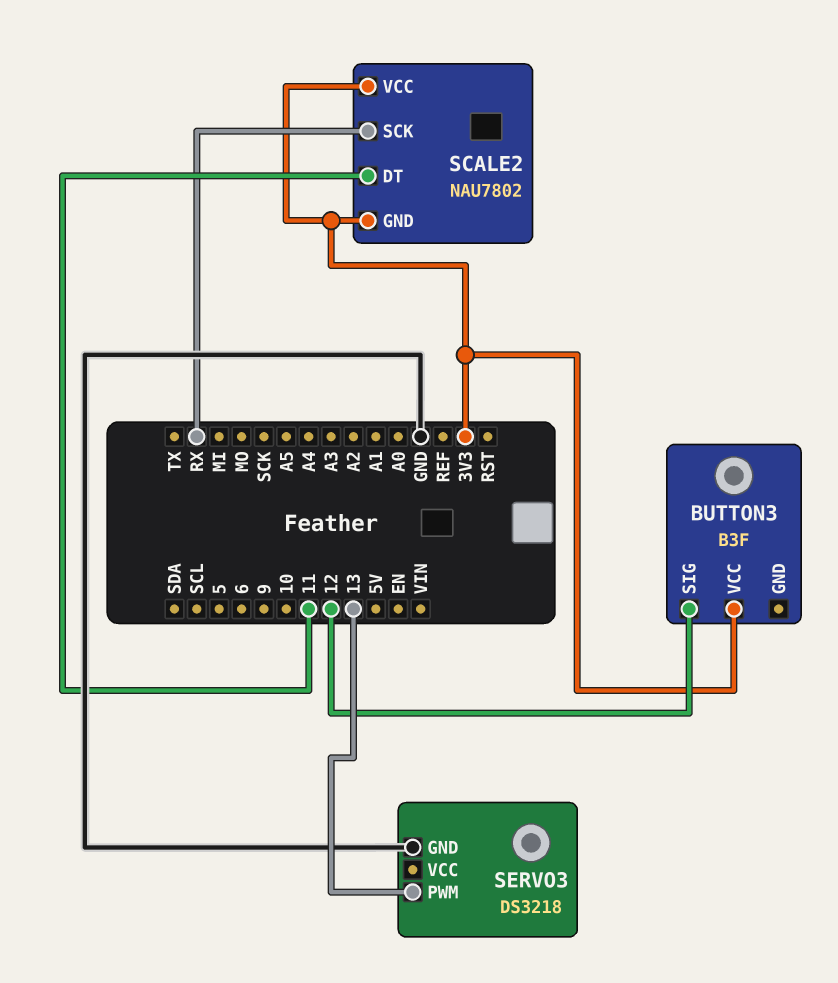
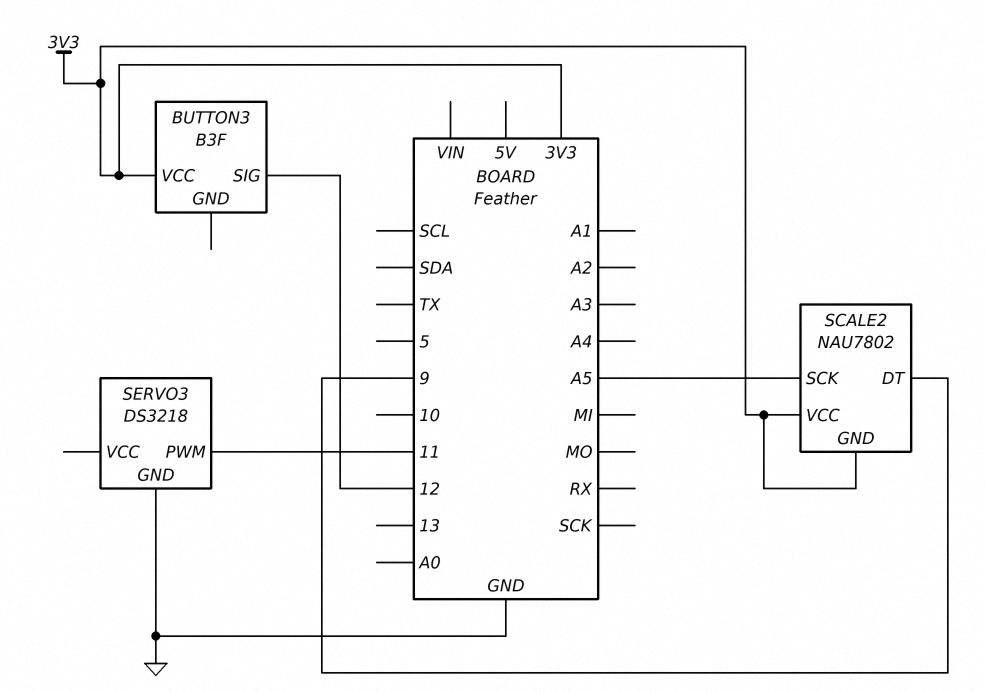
SCALE2 pin DT: 11 -> 9
SCALE2 pin SCK: RX -> A5
SERVO3 pin PWM: 13 -> 11

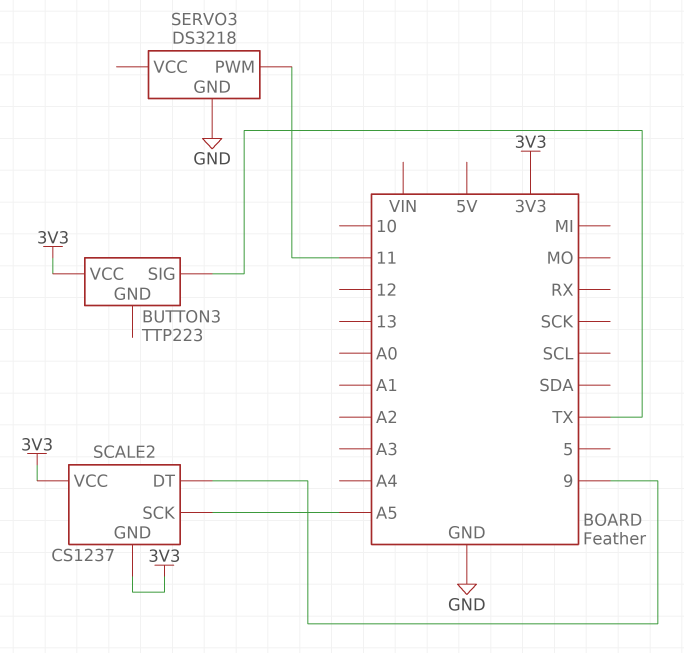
BUTTON3: B3F -> TTP223
BUTTON3 pin SIG: 12 -> TX
SCALE2: NAU7802 -> CS1237

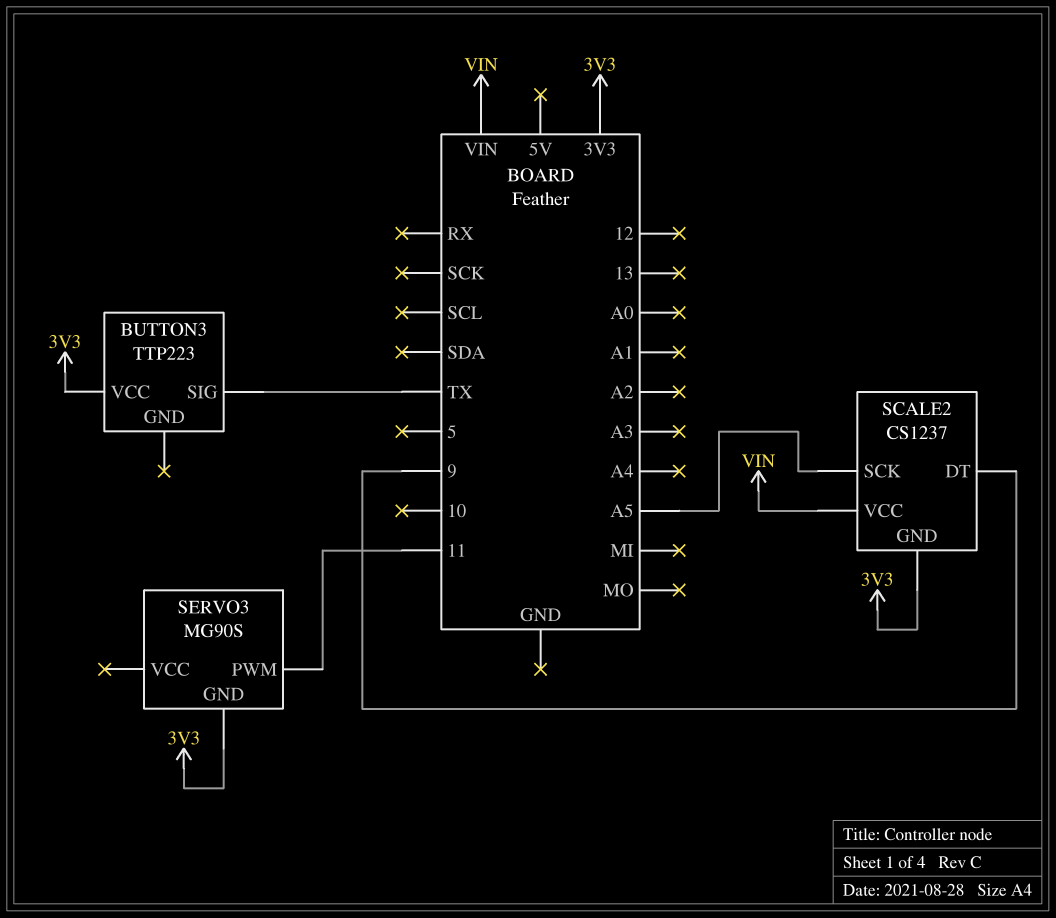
SCALE2 pin VCC: 3V3 -> VIN
SERVO3: DS3218 -> MG90S
SERVO3 pin GND: GND -> 3V3

